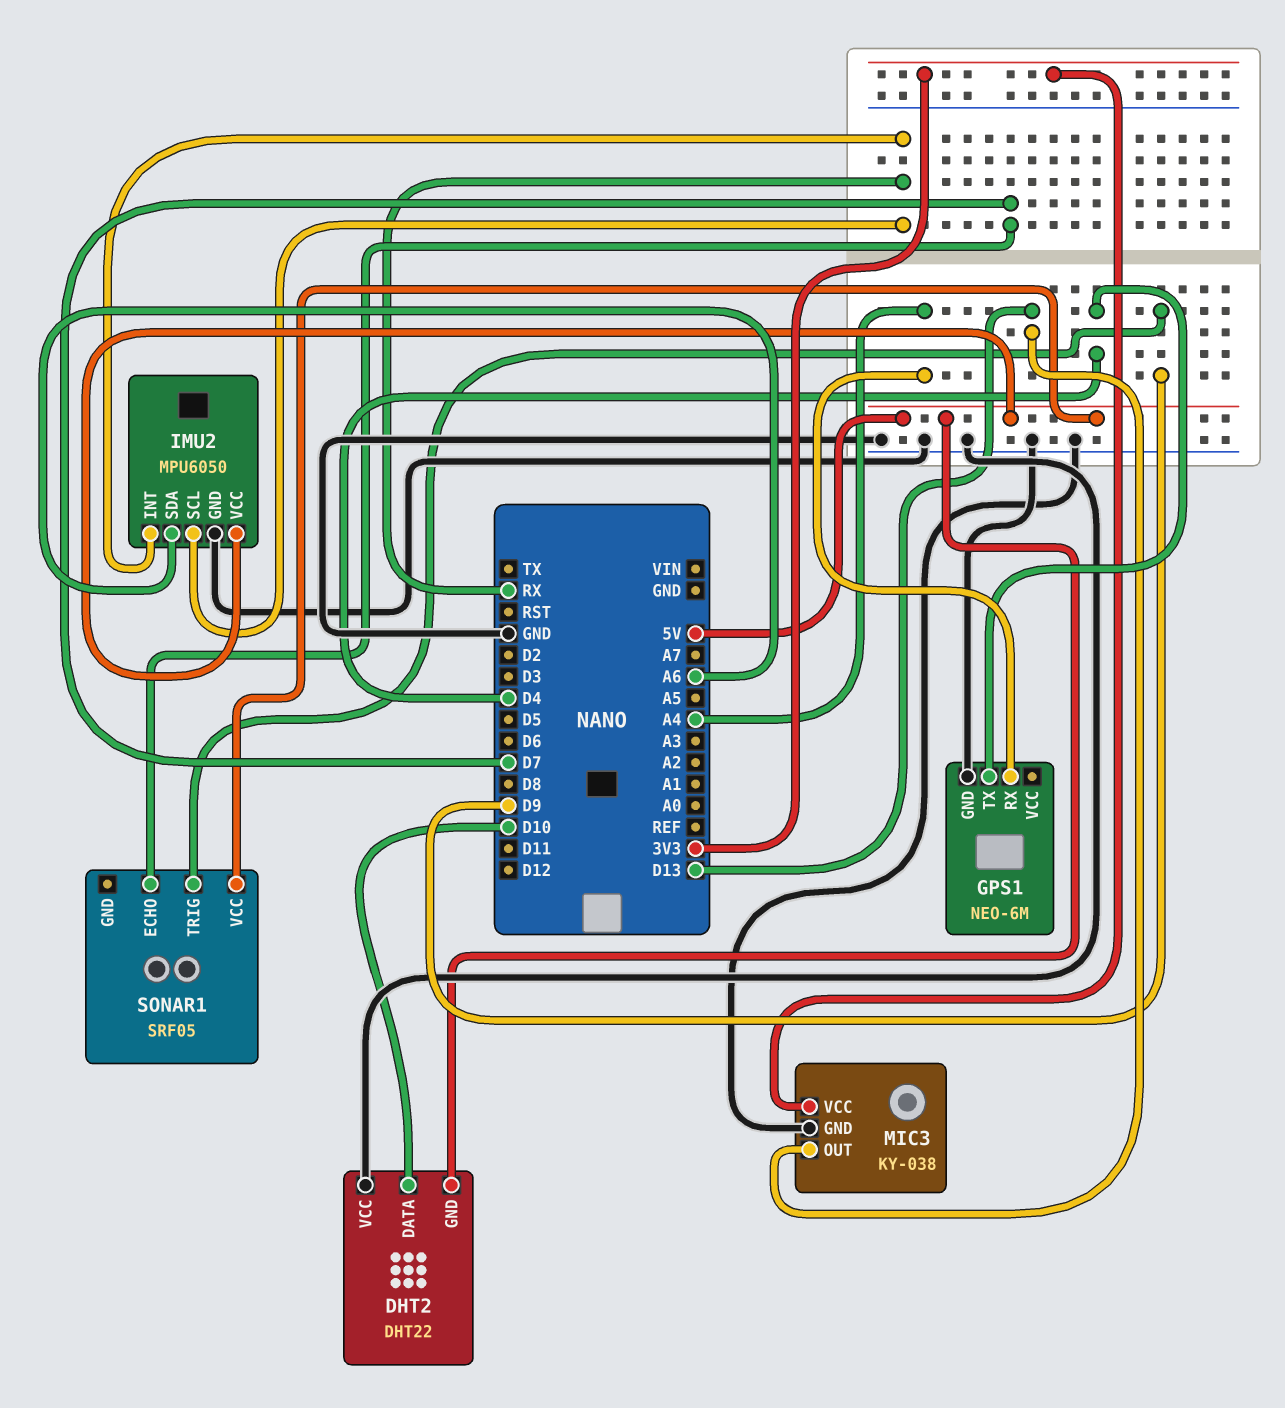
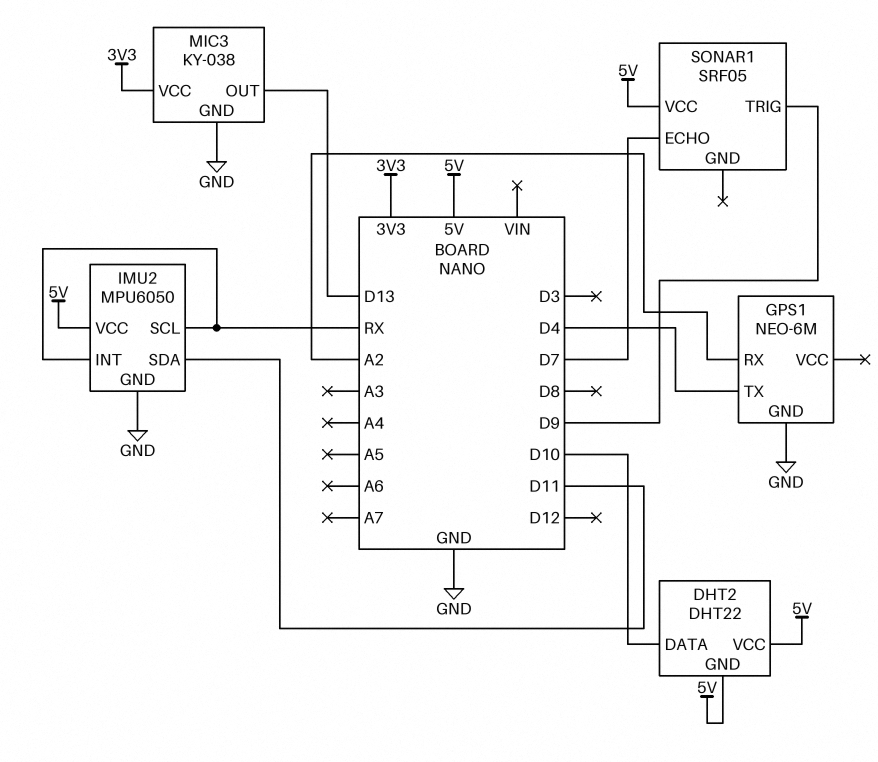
DHT2 pin VCC: GND -> 5V
GPS1 pin RX: A4 -> A2
IMU2 pin SDA: A6 -> D11

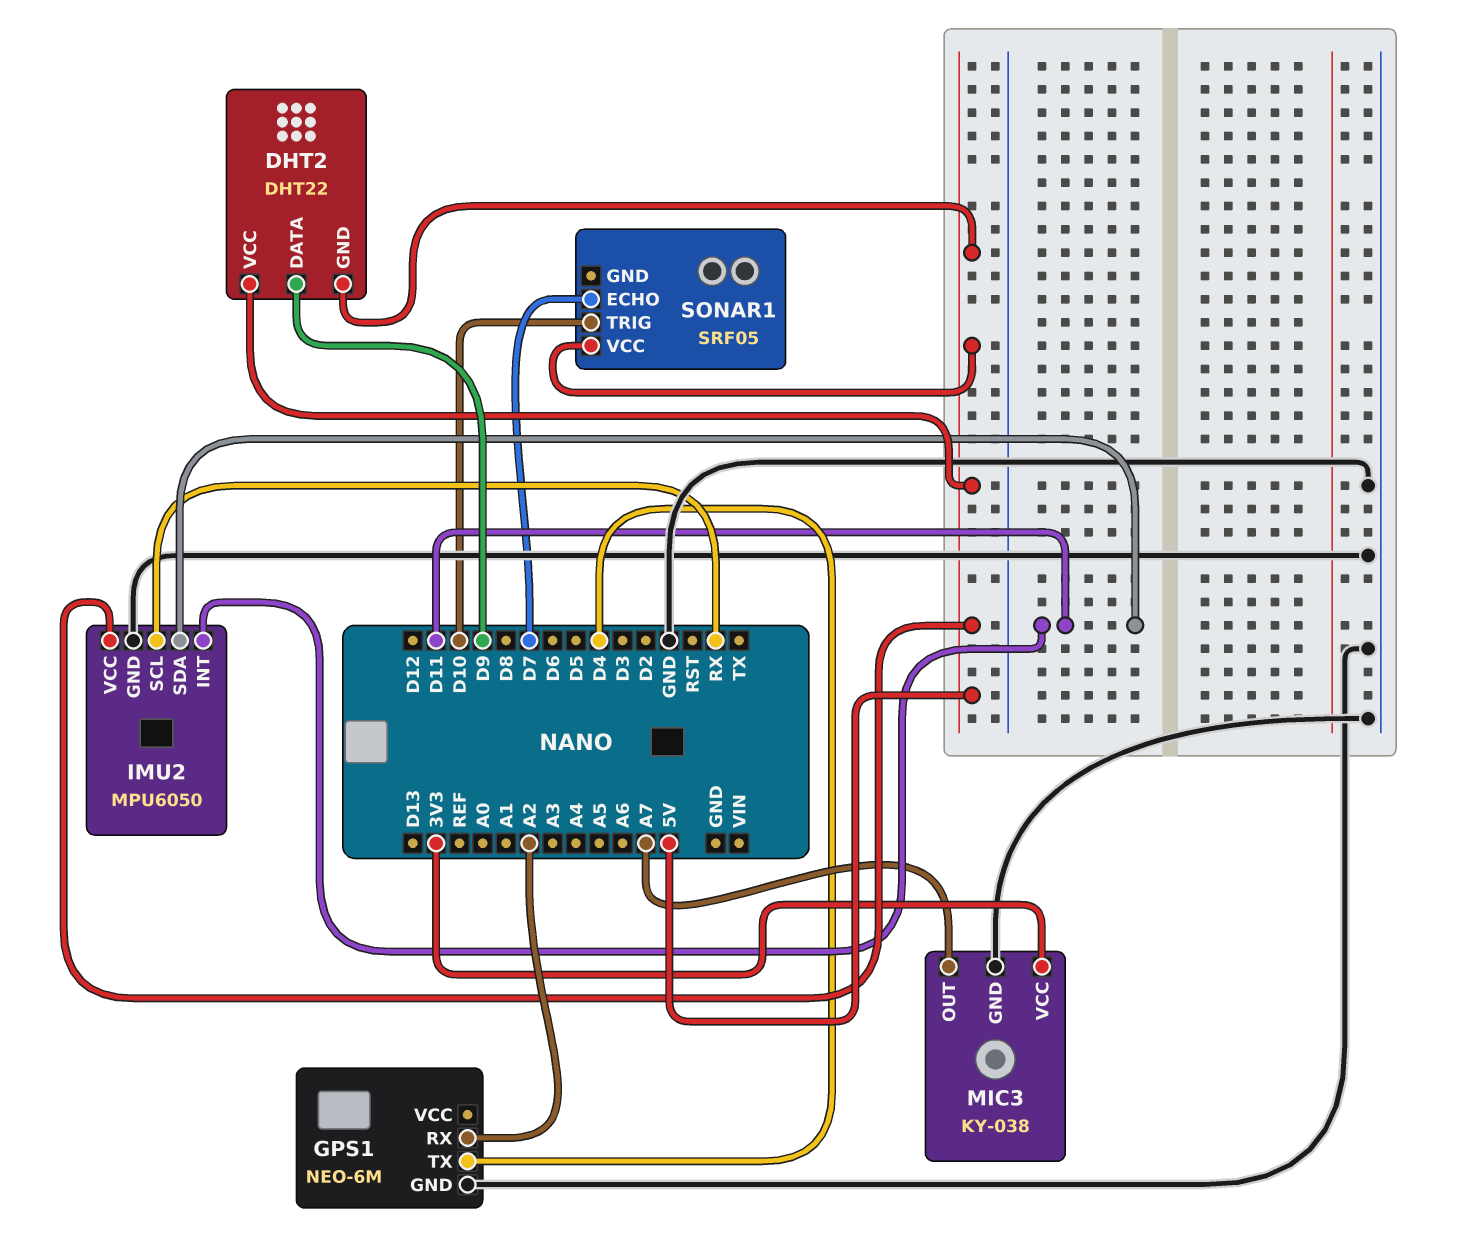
DHT2 pin DATA: D10 -> D9
IMU2 pin INT: RX -> D11
MIC3 pin OUT: D13 -> A7
SONAR1 pin TRIG: D9 -> D10

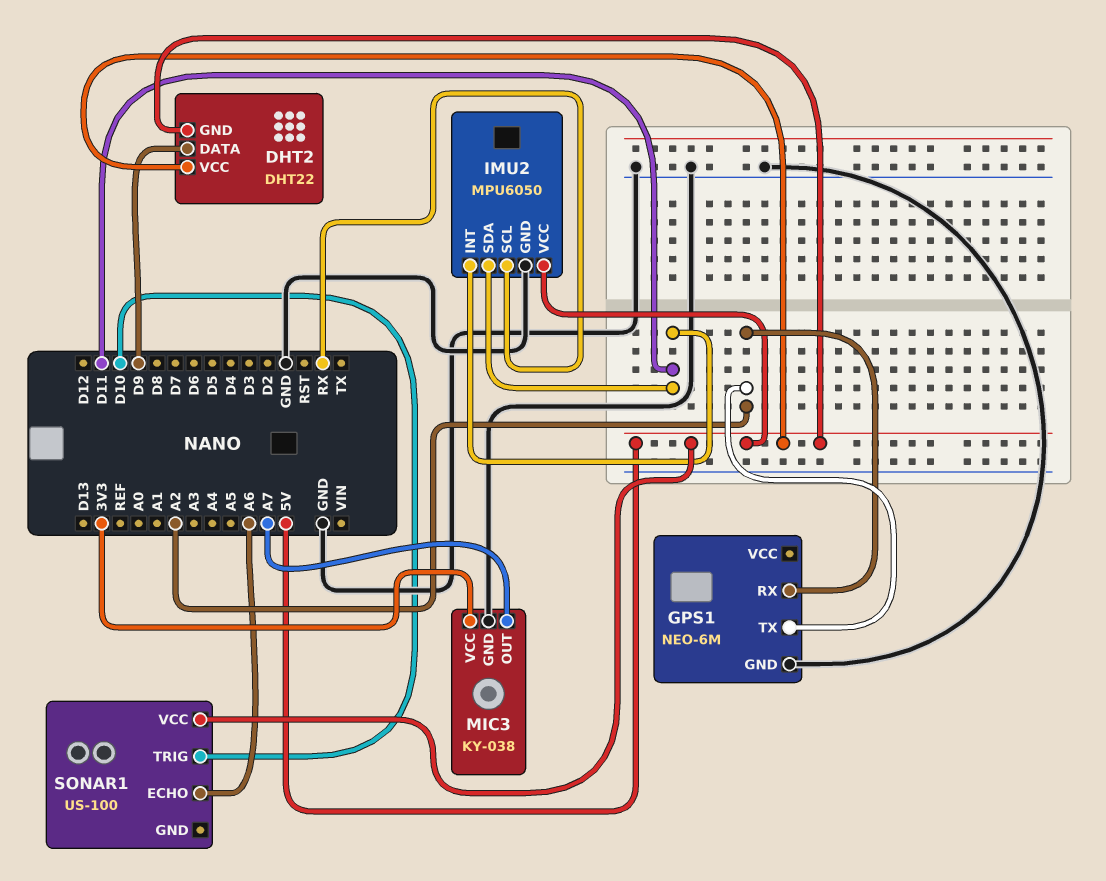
GPS1 pin TX: D4 -> A2
SONAR1: SRF05 -> US-100
SONAR1 pin ECHO: D7 -> A6

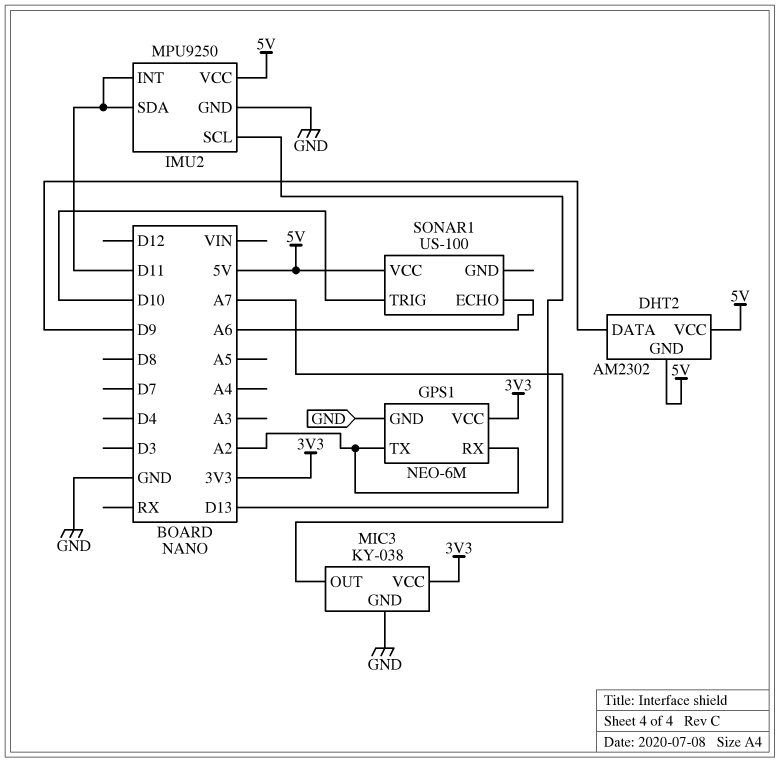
DHT2: DHT22 -> AM2302
GPS1 pin VCC: none -> 3V3
IMU2: MPU6050 -> MPU9250
IMU2 pin SCL: RX -> D13

